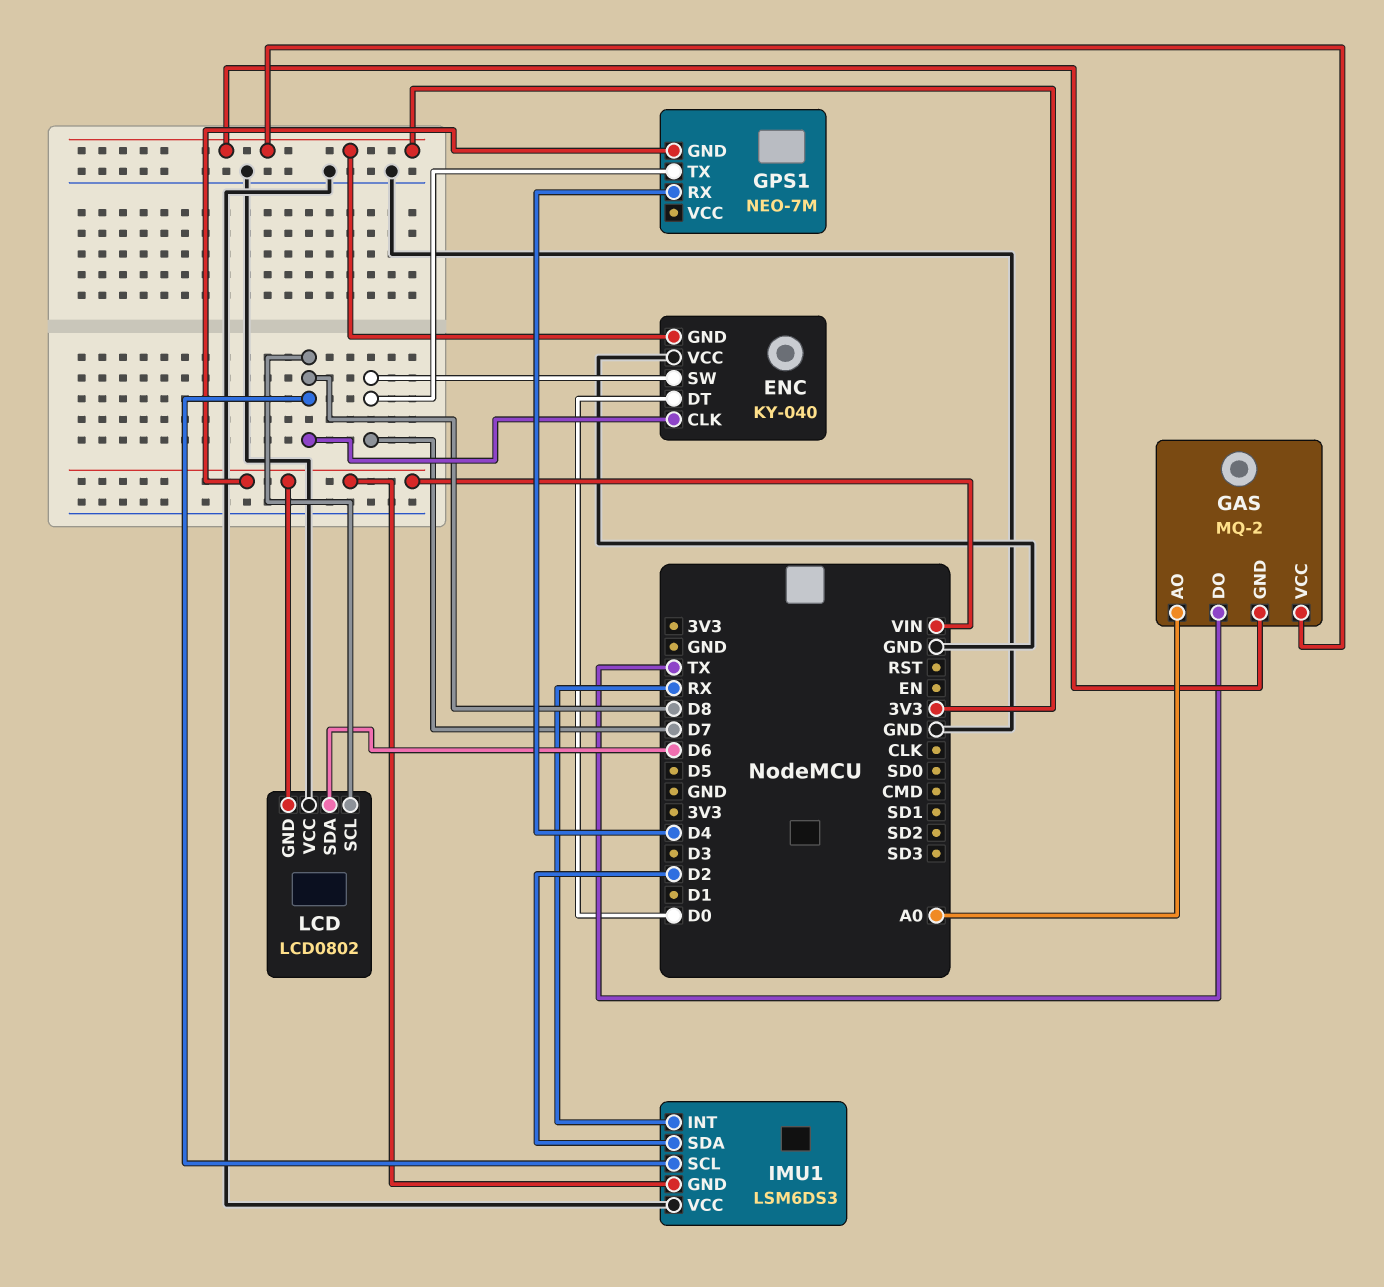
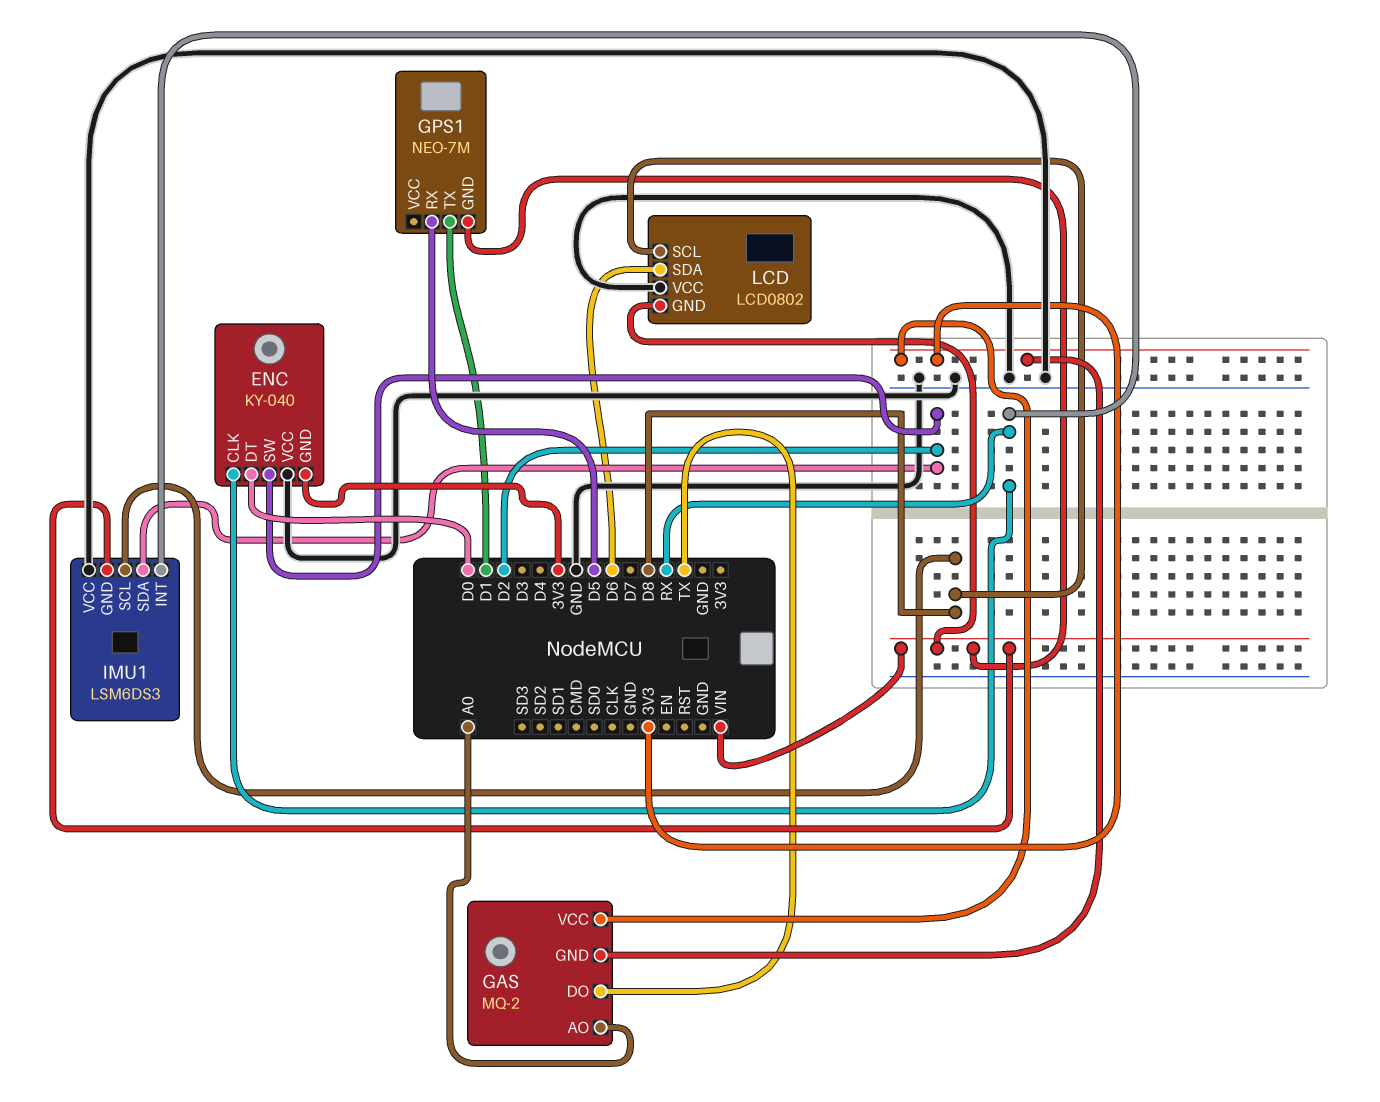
ENC pin CLK: D8 -> RX
ENC pin SW: D7 -> D2
GPS1 pin RX: D4 -> D5
GPS1 pin TX: D7 -> D1

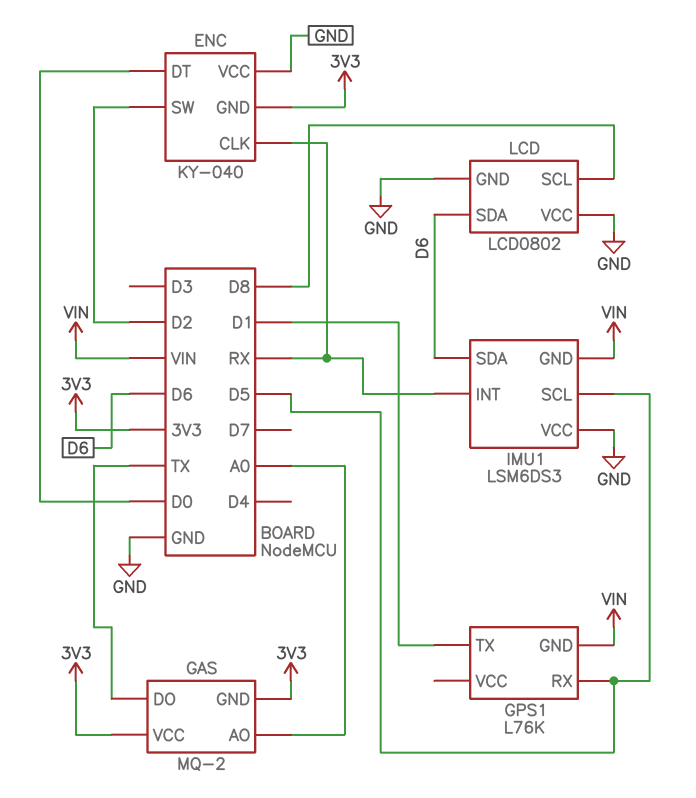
GPS1: NEO-7M -> L76K
IMU1 pin SCL: D8 -> D5
IMU1 pin SDA: D2 -> D6
LCD pin GND: VIN -> GND

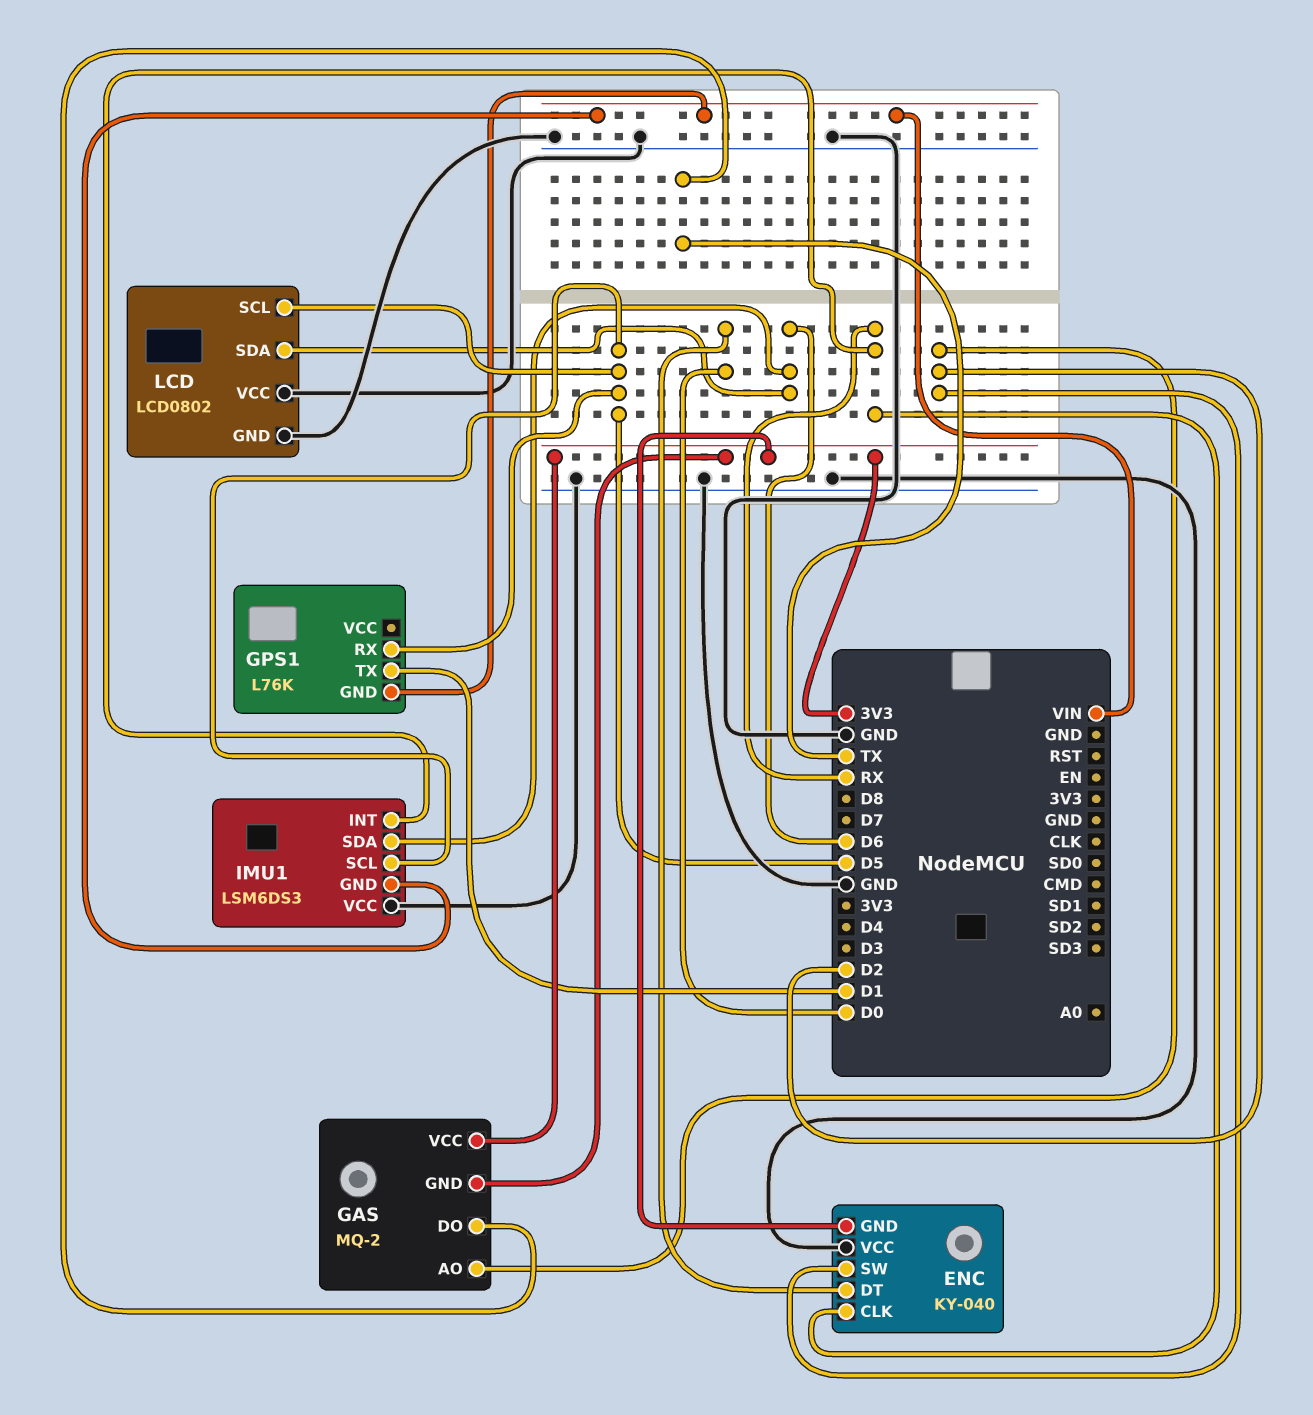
GAS pin AO: A0 -> D2
LCD pin SCL: D8 -> D5

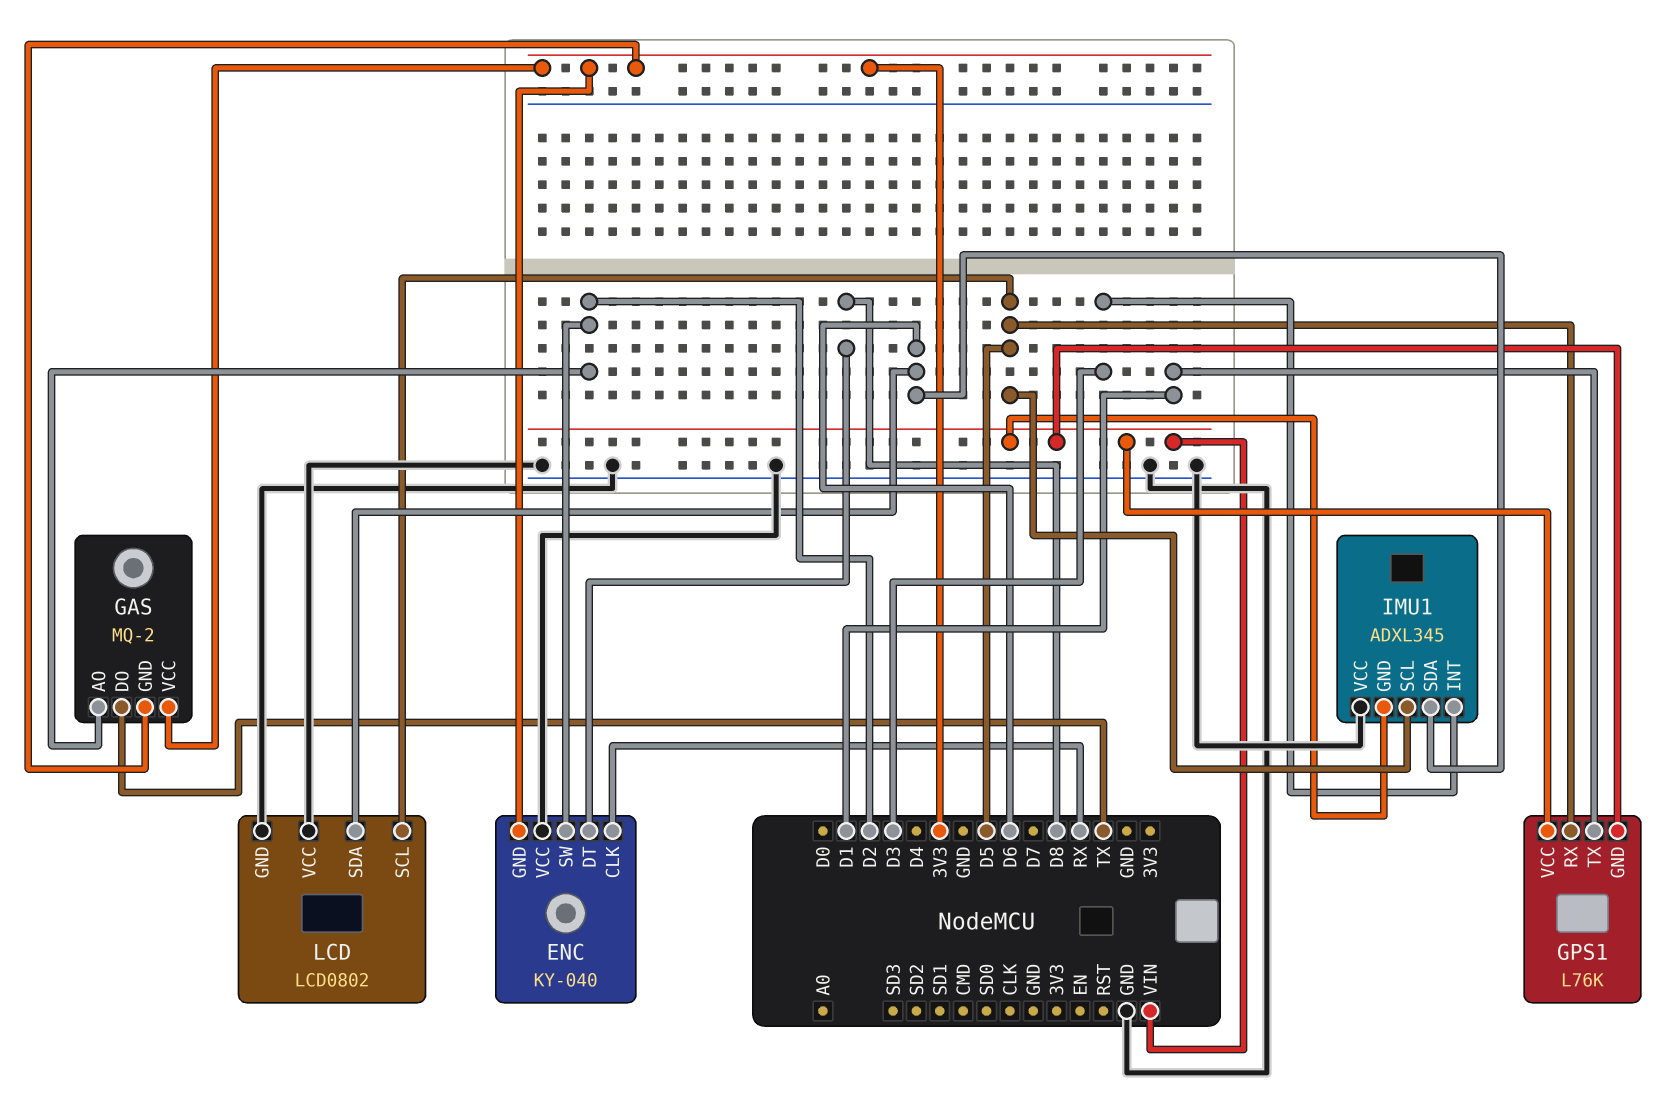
ENC pin DT: D0 -> D8
GPS1 pin VCC: none -> VIN
IMU1: LSM6DS3 -> ADXL345
IMU1 pin INT: RX -> D3

